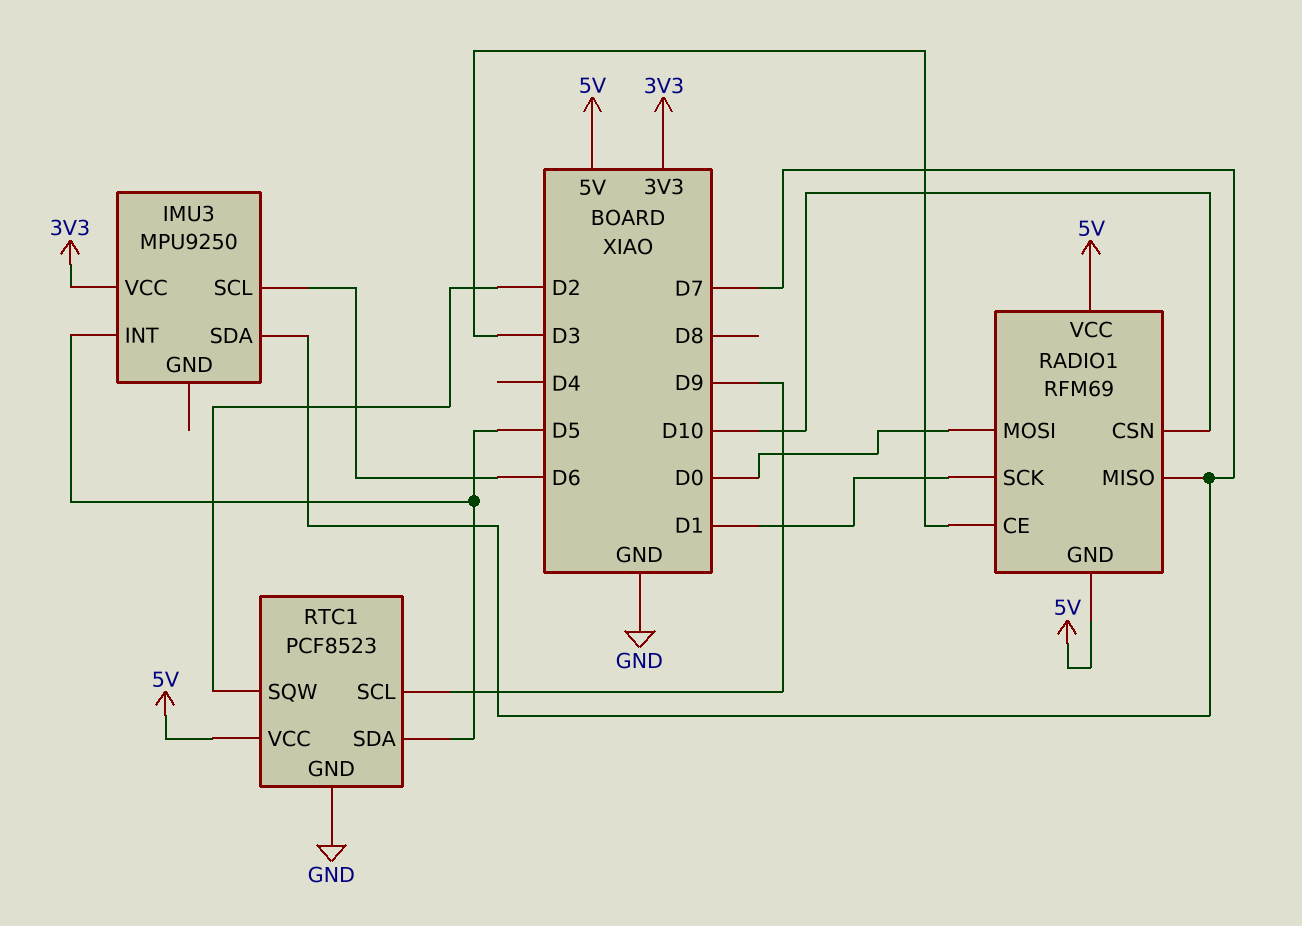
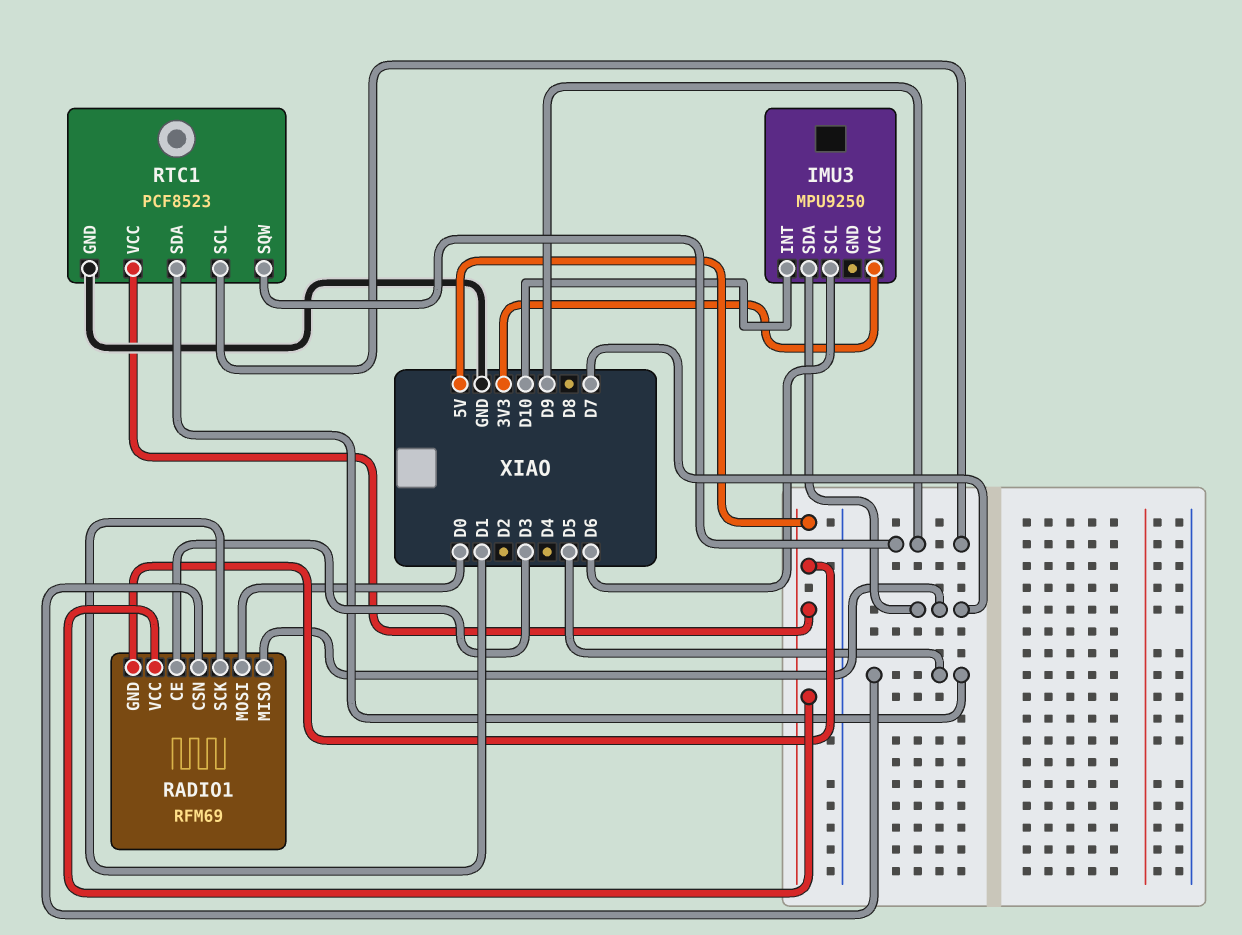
IMU3 pin INT: D5 -> D10
RADIO1 pin CSN: D10 -> D5
RTC1 pin SQW: D2 -> D9

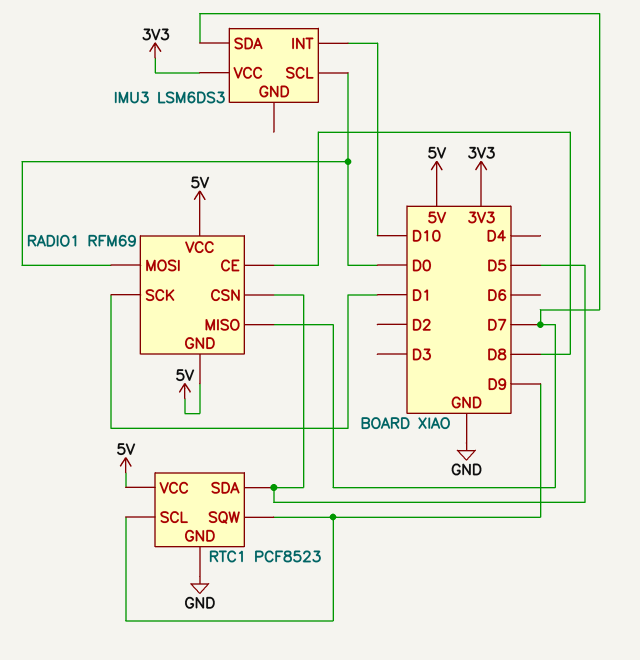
IMU3: MPU9250 -> LSM6DS3
IMU3 pin SCL: D6 -> D0
RADIO1 pin CE: D3 -> D8

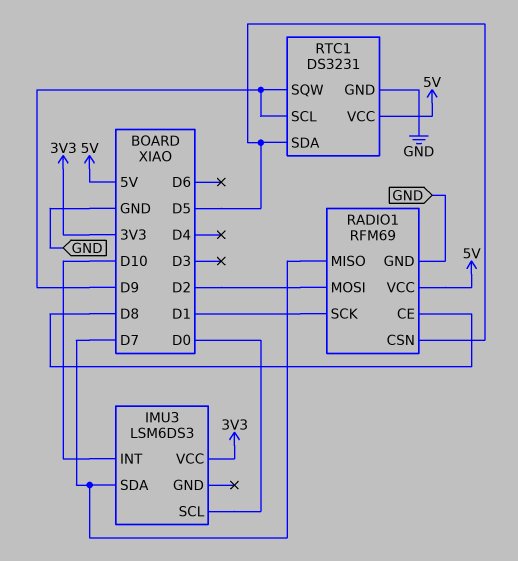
RADIO1 pin GND: 5V -> GND
RADIO1 pin MOSI: D0 -> D2
RTC1: PCF8523 -> DS3231

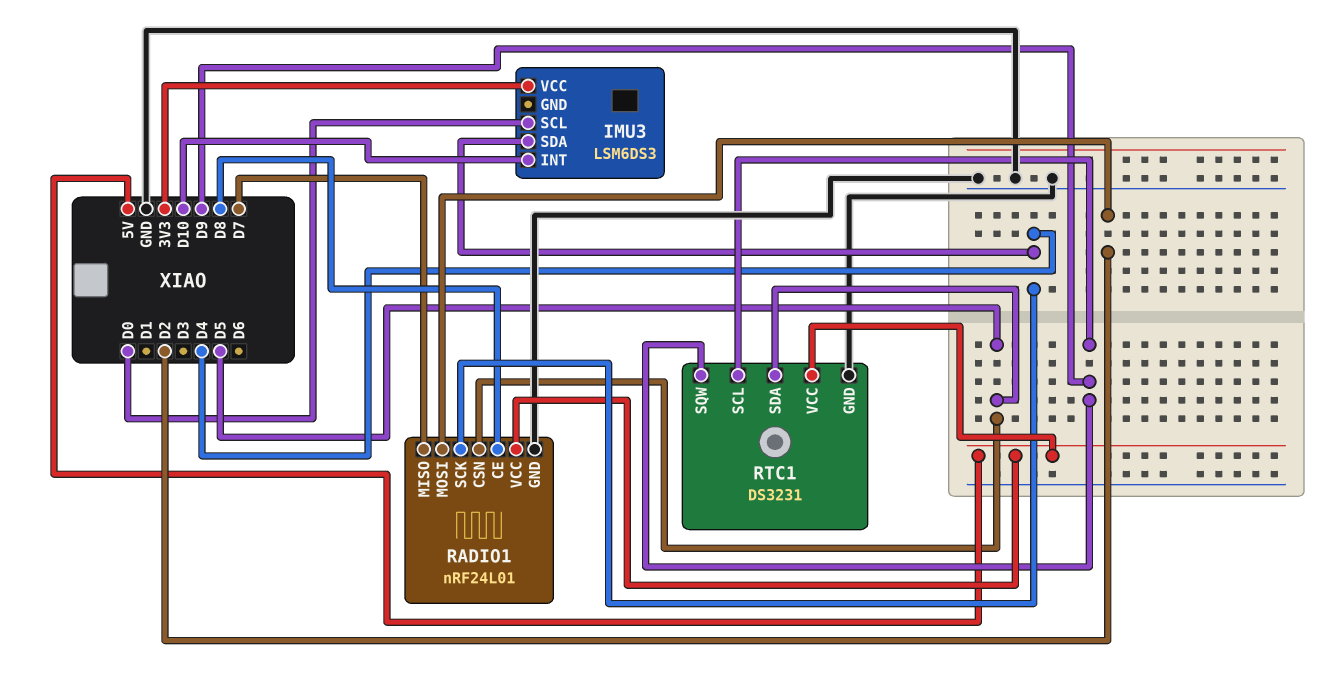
IMU3 pin SDA: D7 -> D4
RADIO1: RFM69 -> nRF24L01
RADIO1 pin SCK: D1 -> D4

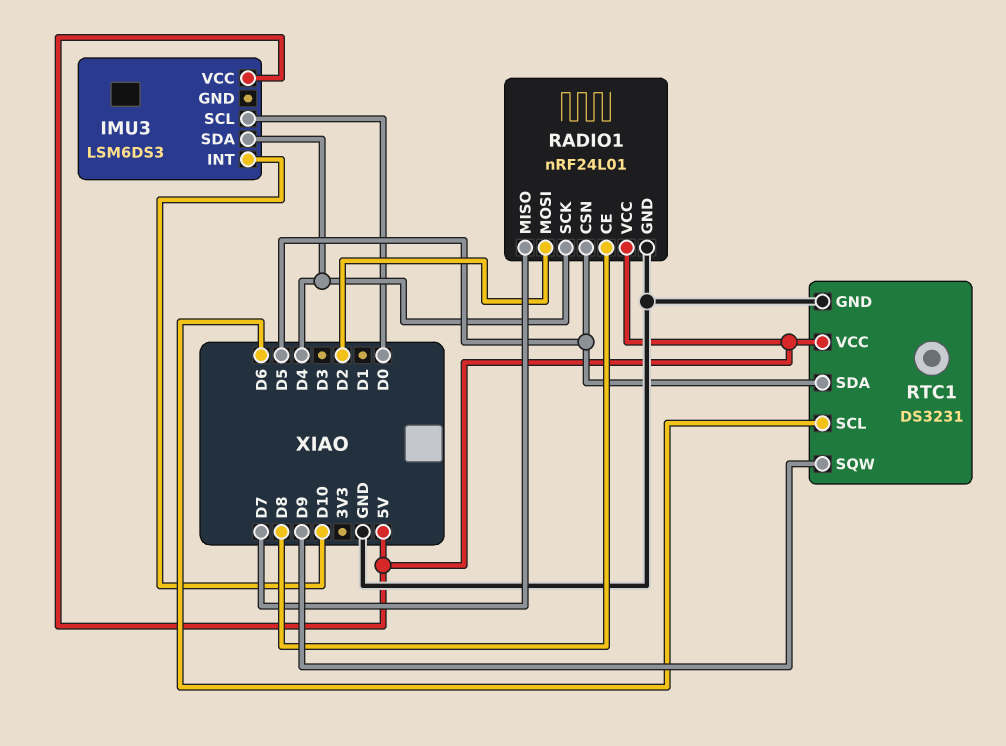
IMU3 pin VCC: 3V3 -> 5V
RTC1 pin SCL: D9 -> D6

